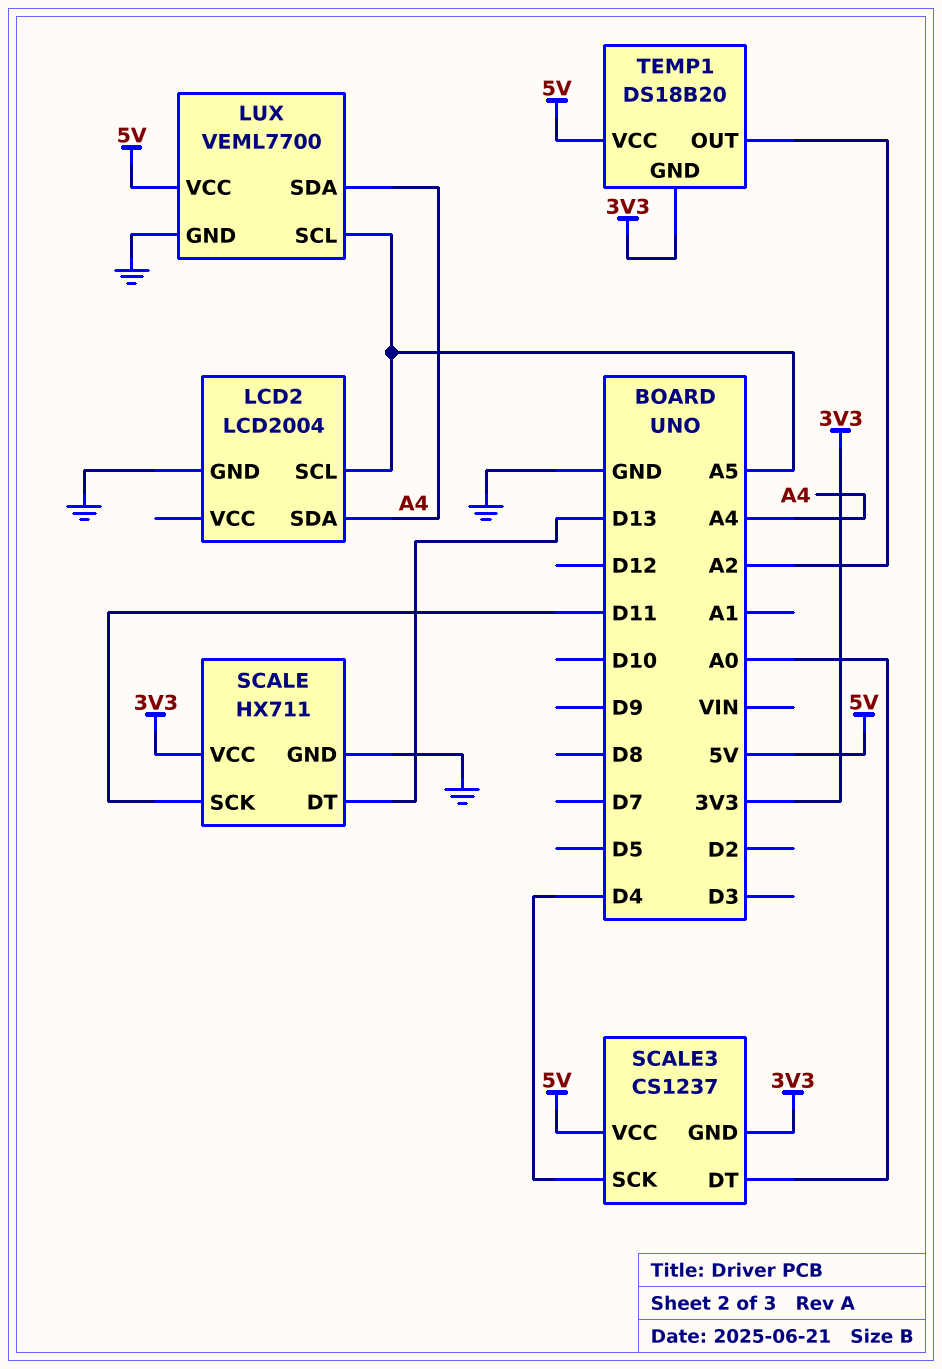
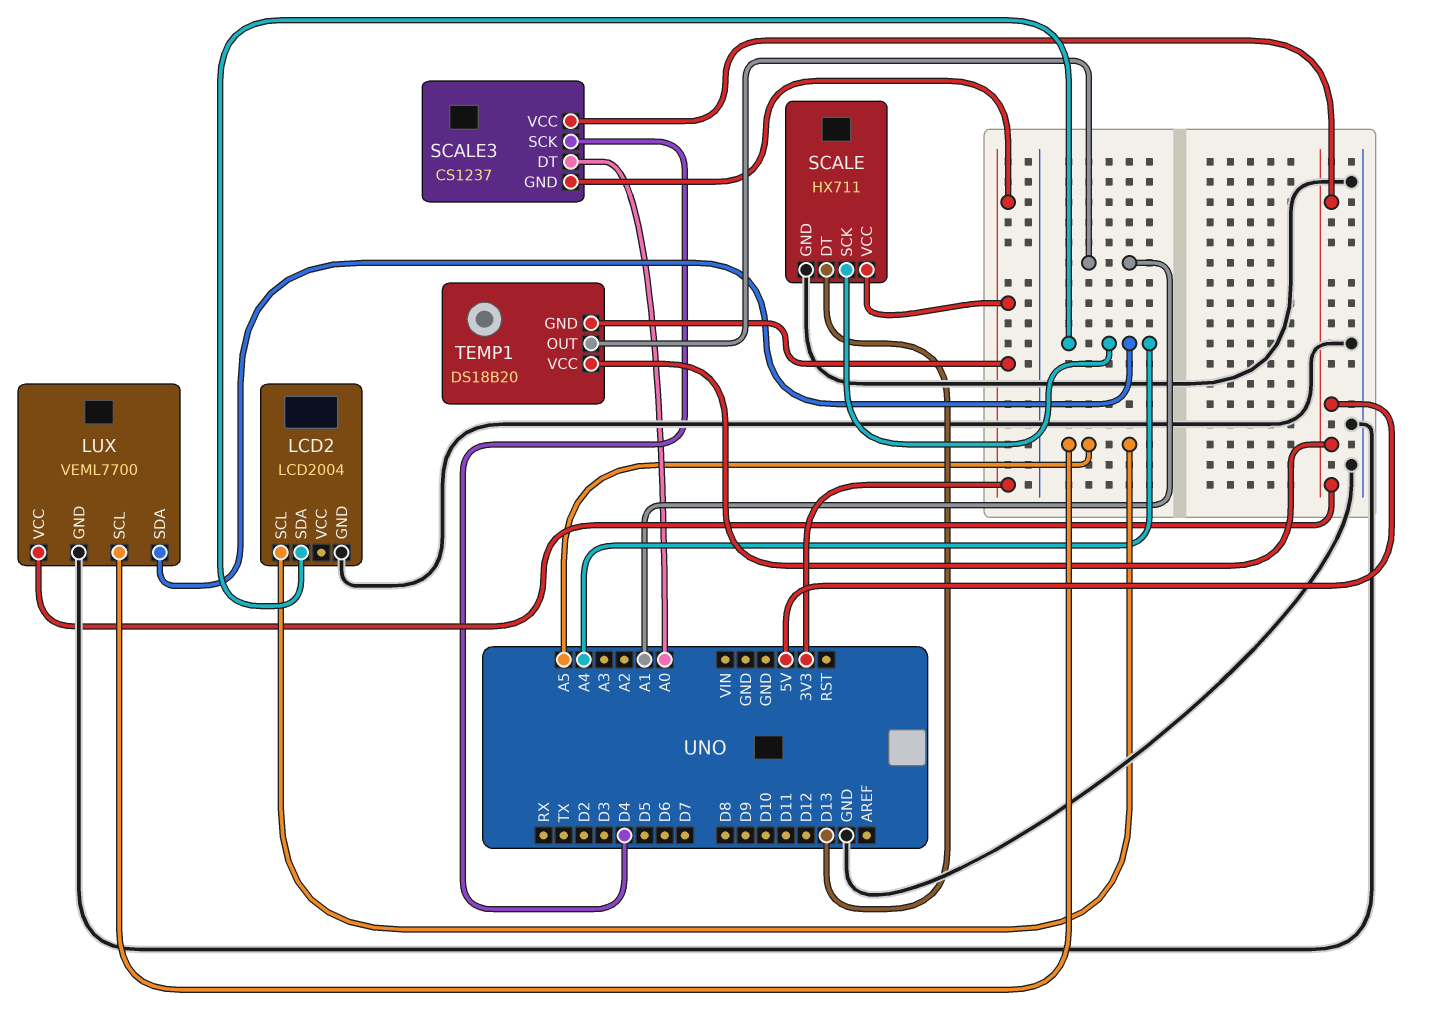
SCALE pin SCK: D11 -> A4
TEMP1 pin OUT: A2 -> A1

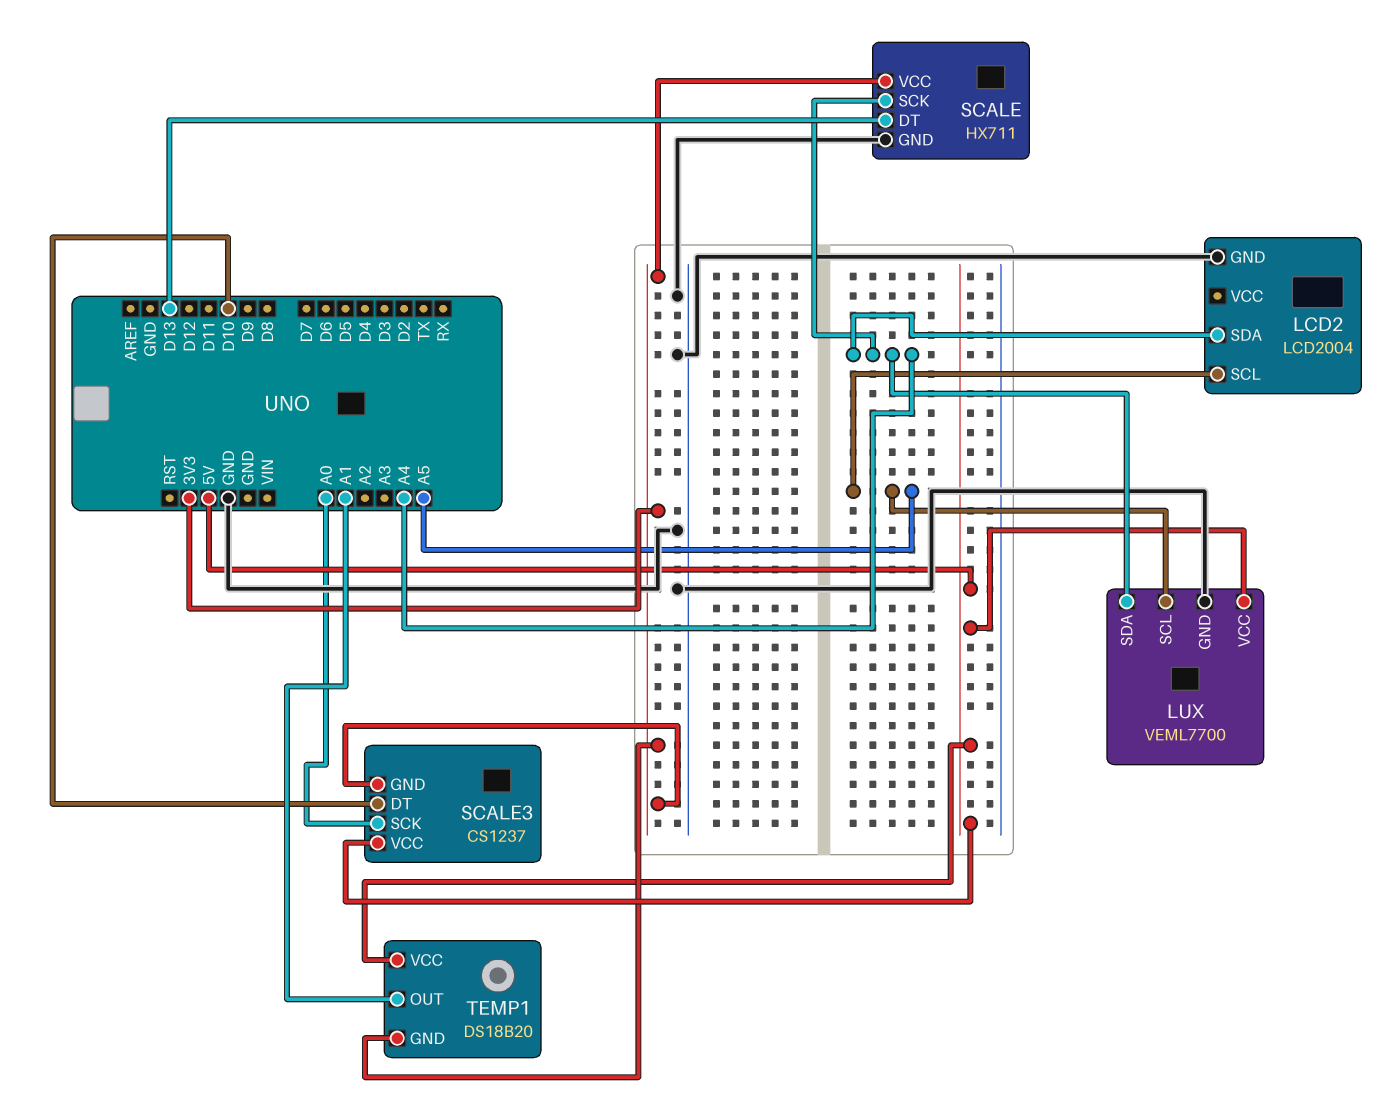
SCALE3 pin DT: A0 -> D10
SCALE3 pin SCK: D4 -> A0

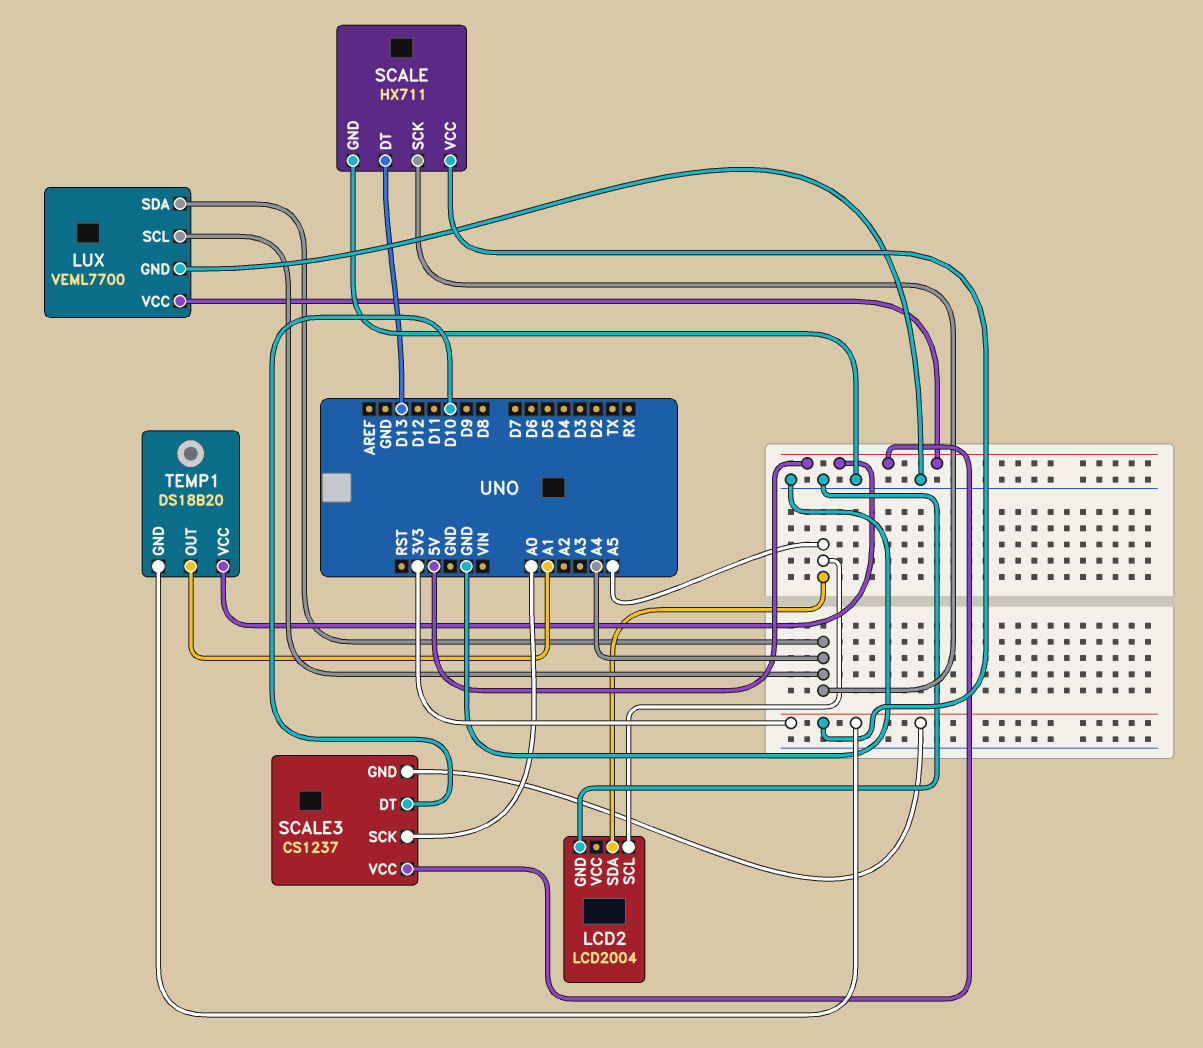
LCD2 pin SDA: A4 -> A5
LUX pin SCL: A5 -> A4

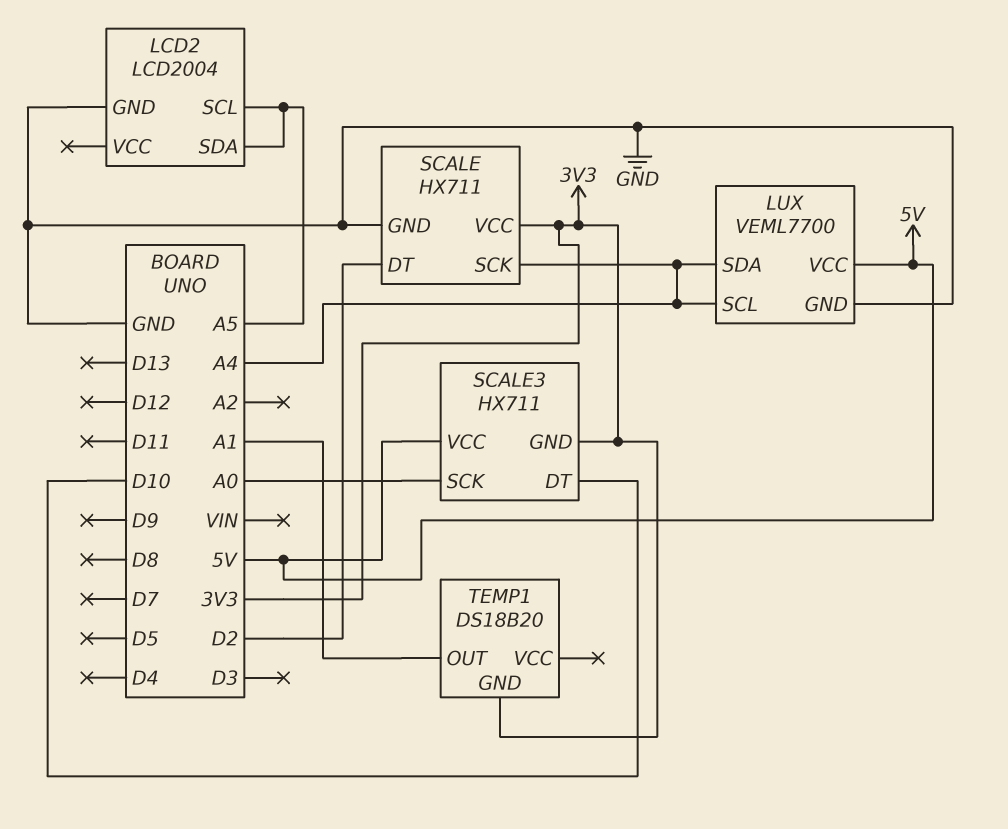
SCALE pin DT: D13 -> D2
SCALE3: CS1237 -> HX711
TEMP1 pin VCC: 5V -> none

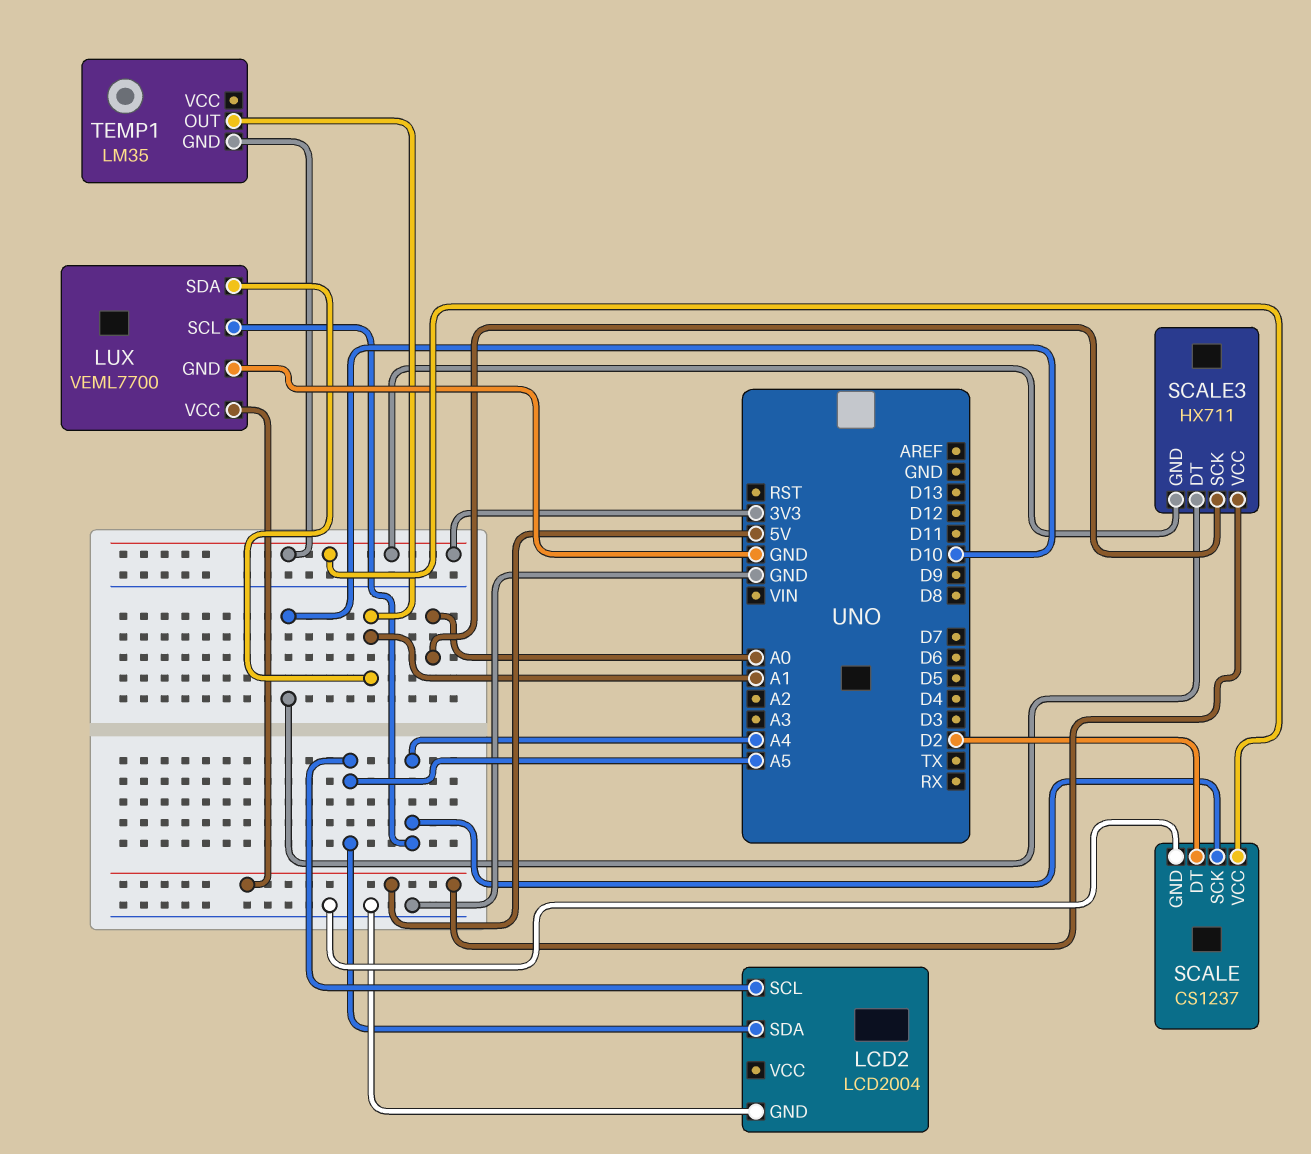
LUX pin SDA: A4 -> A1
SCALE: HX711 -> CS1237
TEMP1: DS18B20 -> LM35

